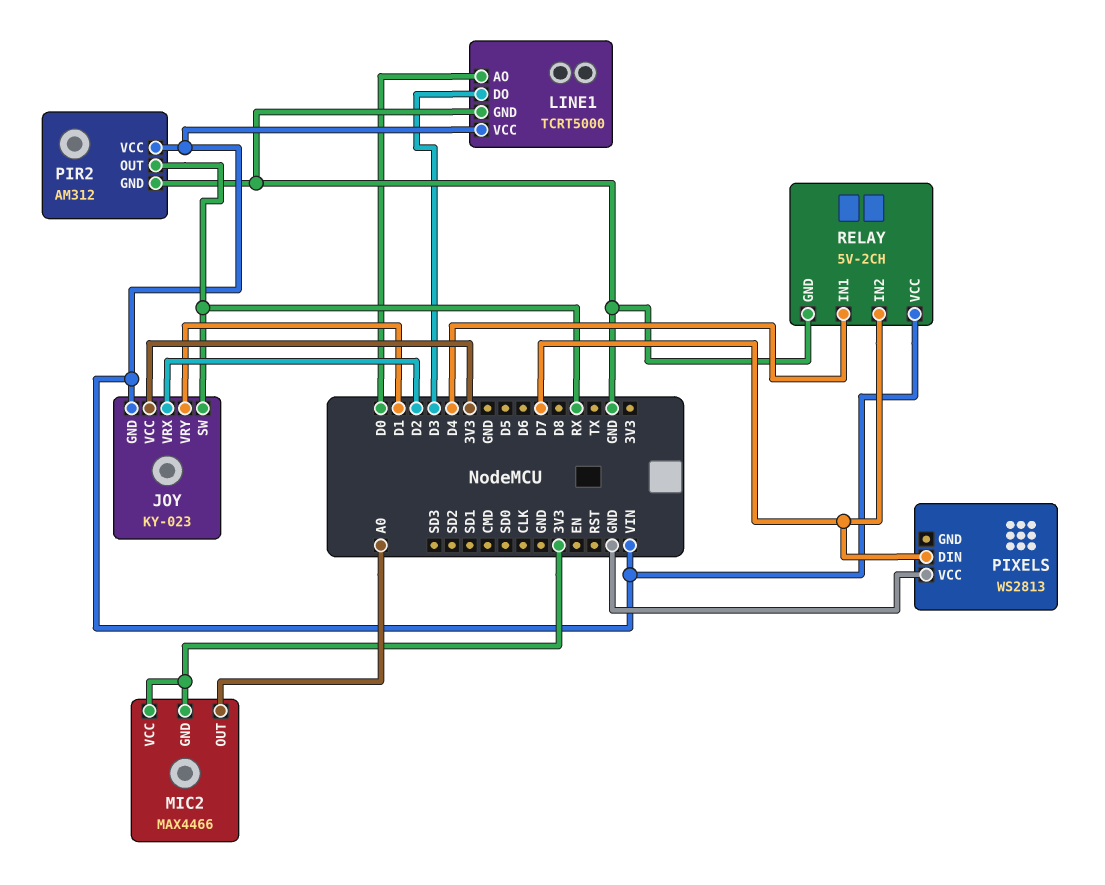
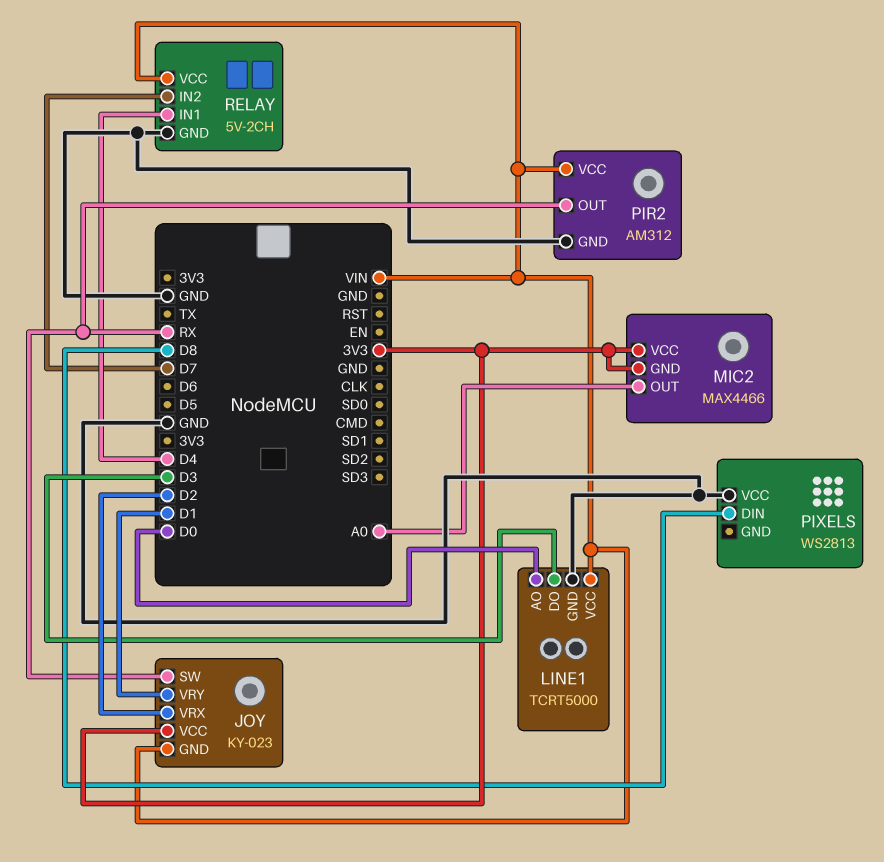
PIXELS pin DIN: D7 -> D8

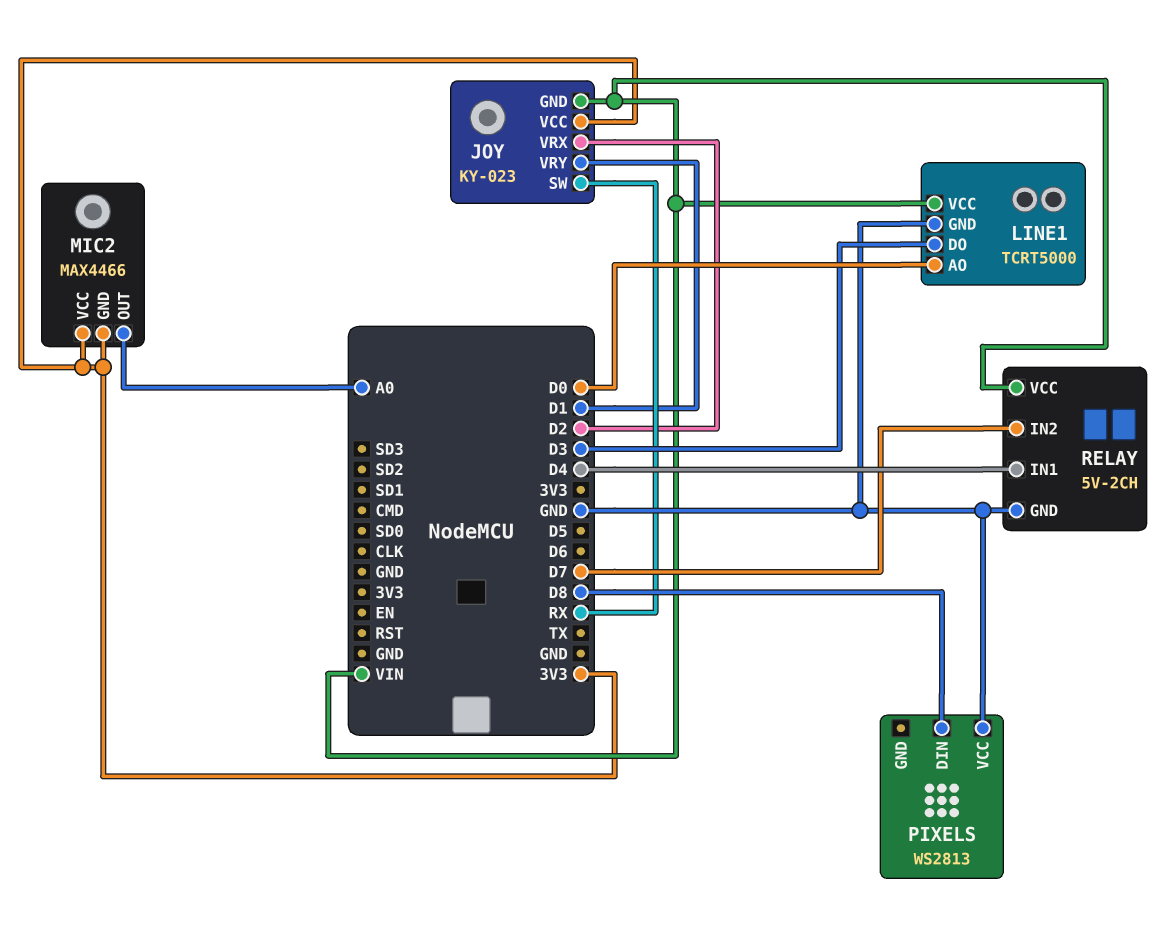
PIR2: AM312 -> none
PIR2 pin GND: GND -> none
PIR2 pin OUT: RX -> none
PIR2 pin VCC: VIN -> none

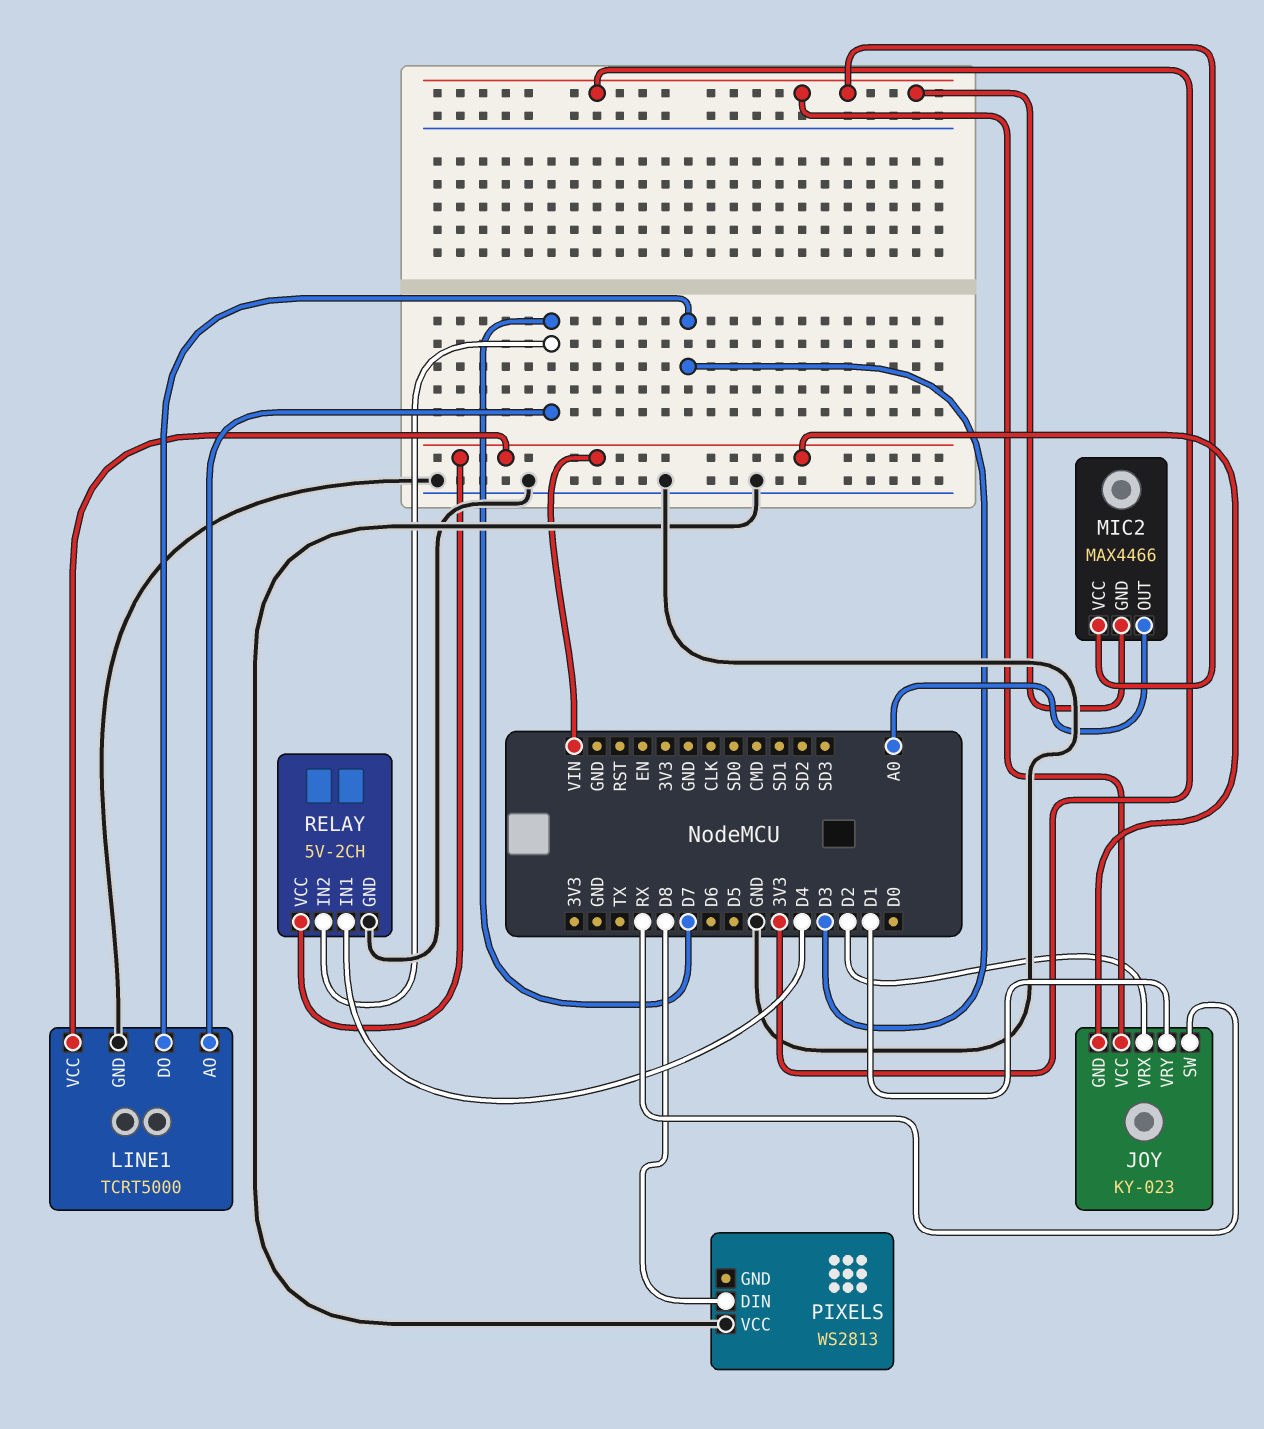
LINE1 pin AO: D0 -> D7

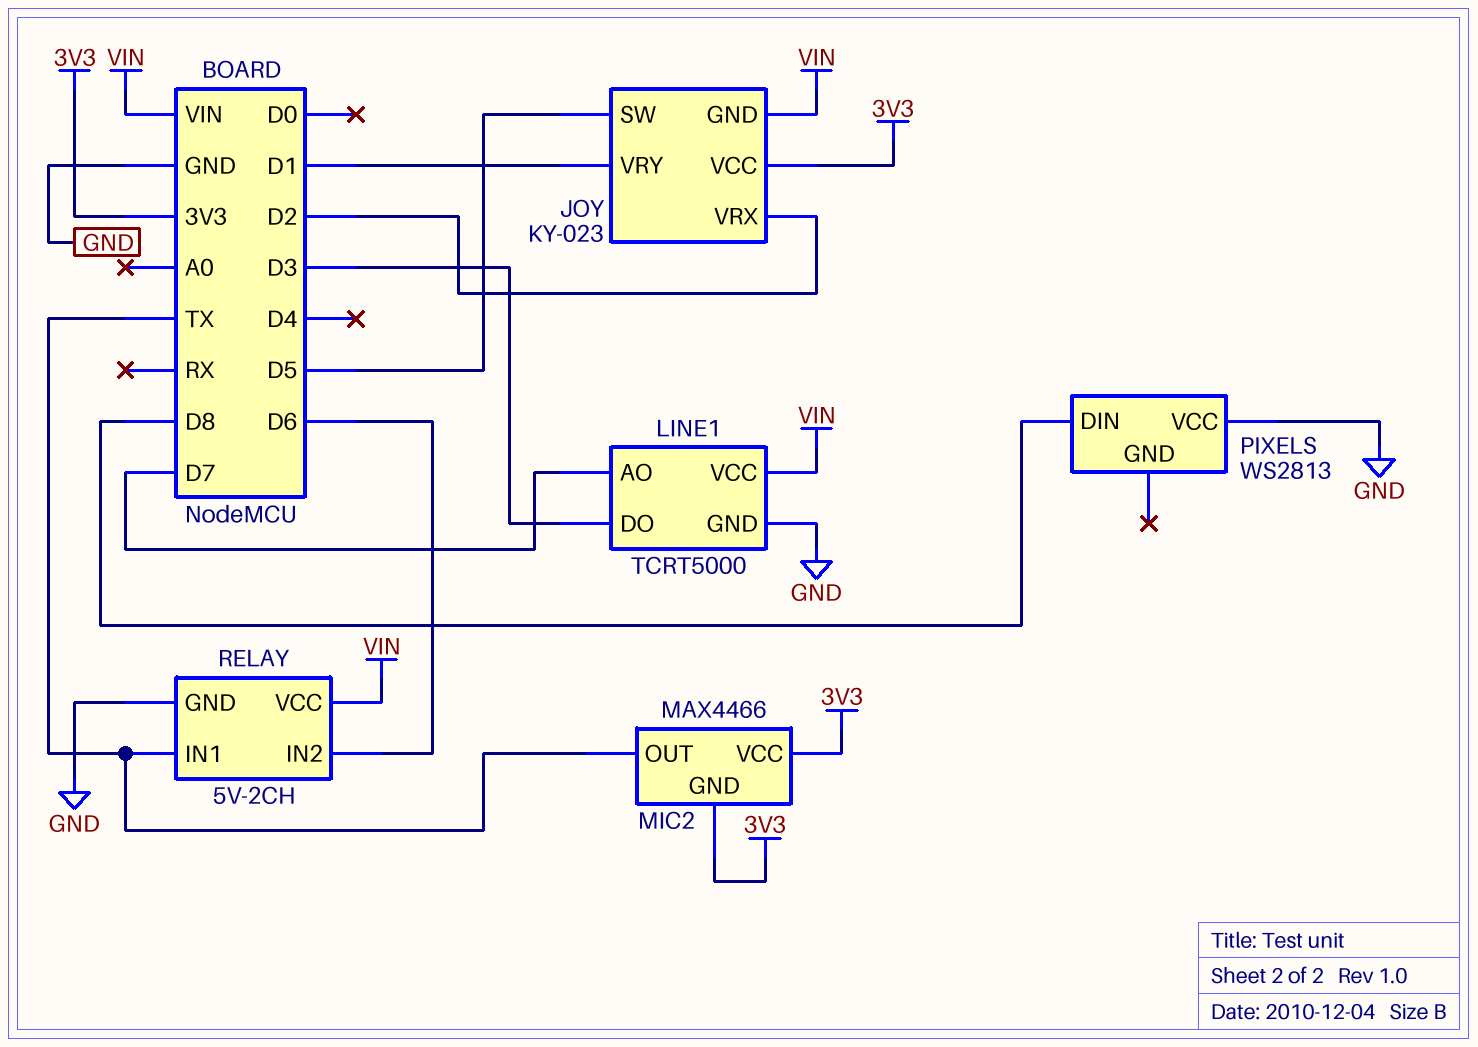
JOY pin SW: RX -> D5
MIC2 pin OUT: A0 -> TX
RELAY pin IN1: D4 -> TX
RELAY pin IN2: D7 -> D6

